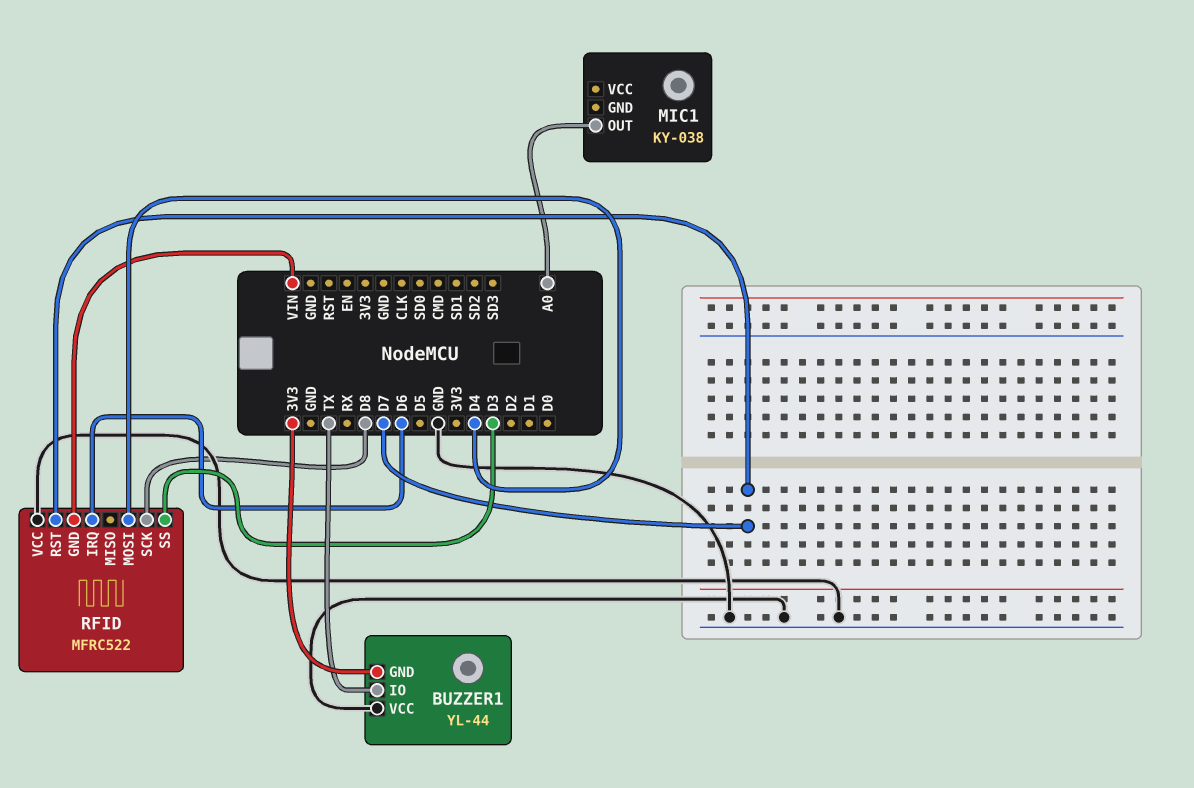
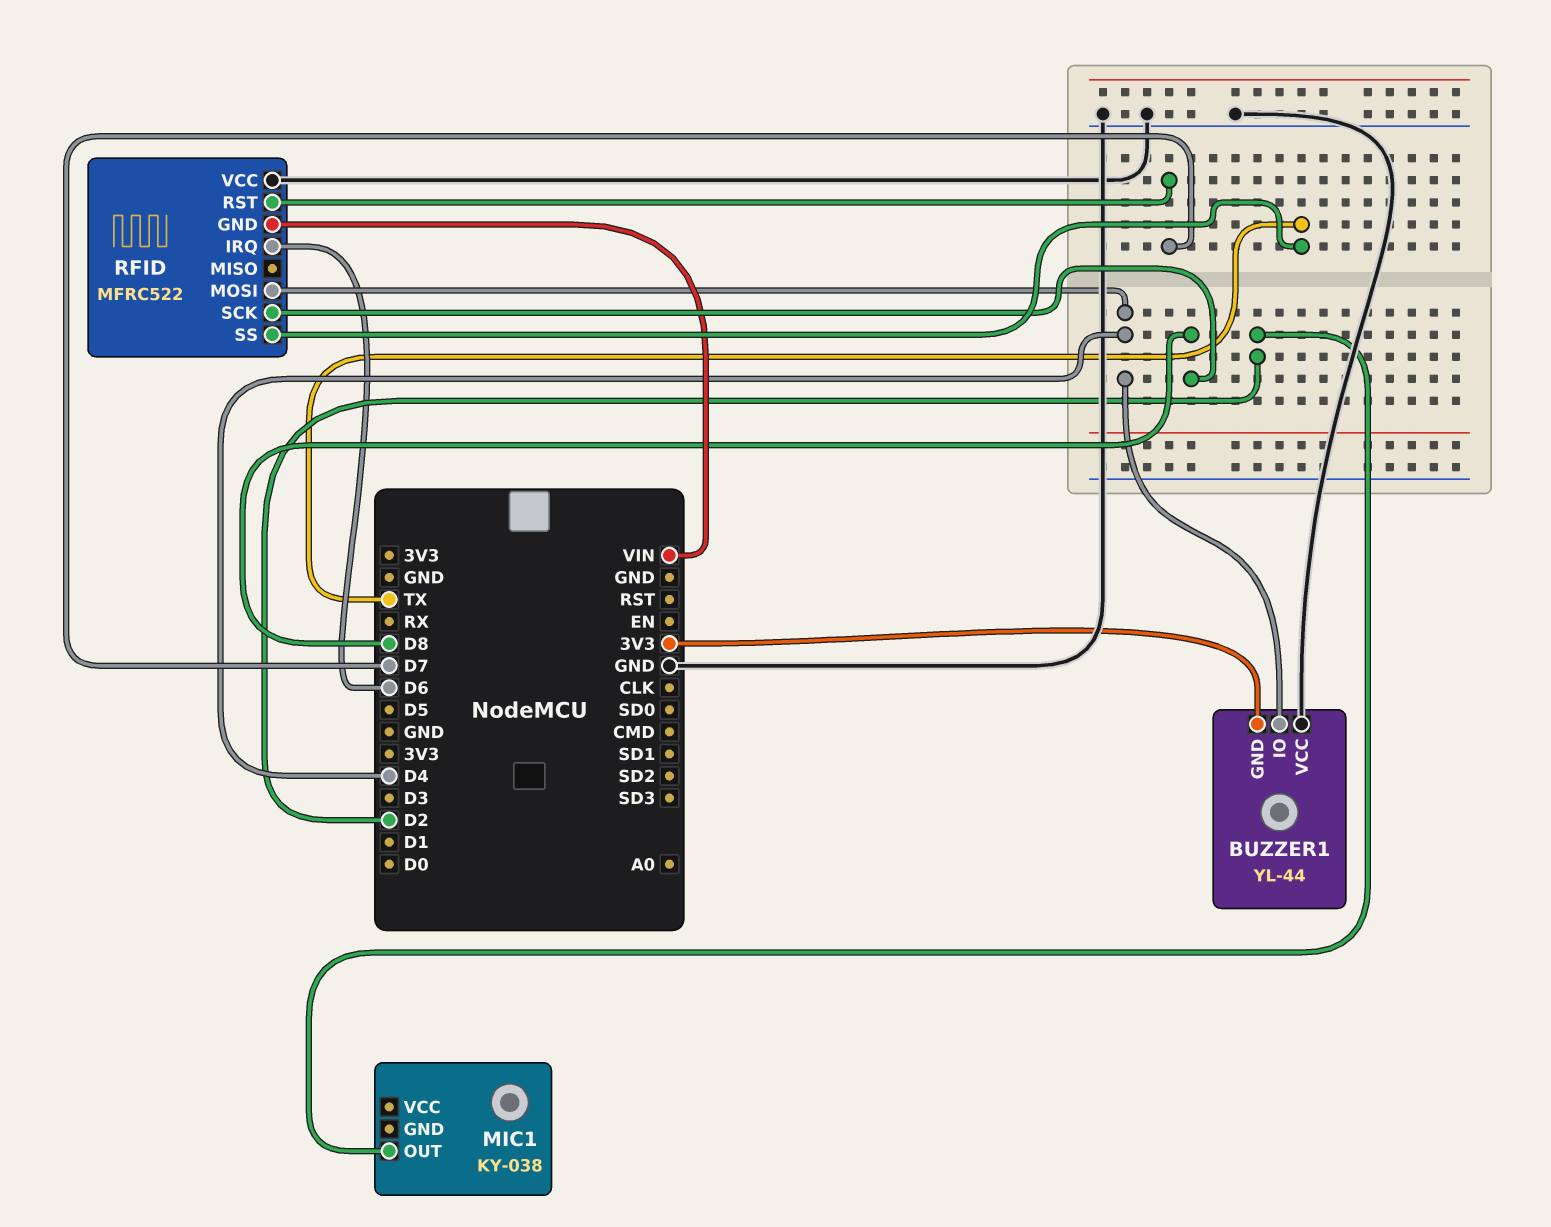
BUZZER1 pin IO: TX -> D4
MIC1 pin OUT: A0 -> D2
RFID pin SS: D3 -> TX

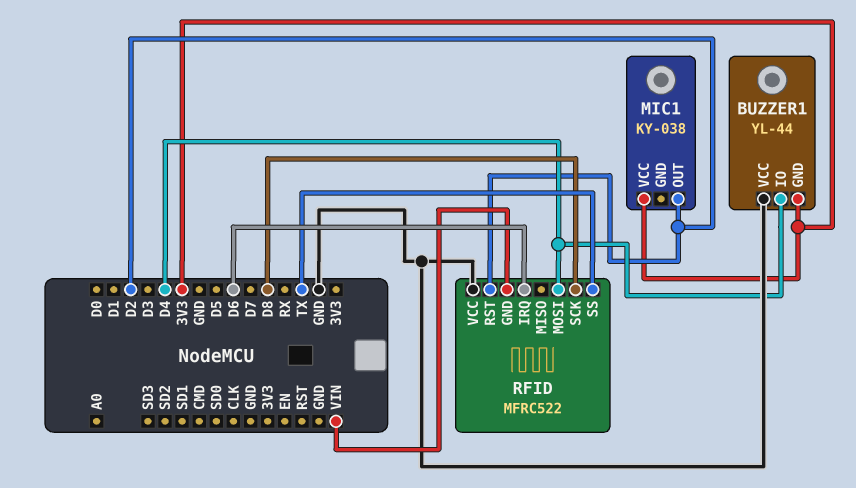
MIC1 pin VCC: none -> 3V3
RFID pin RST: D7 -> D2

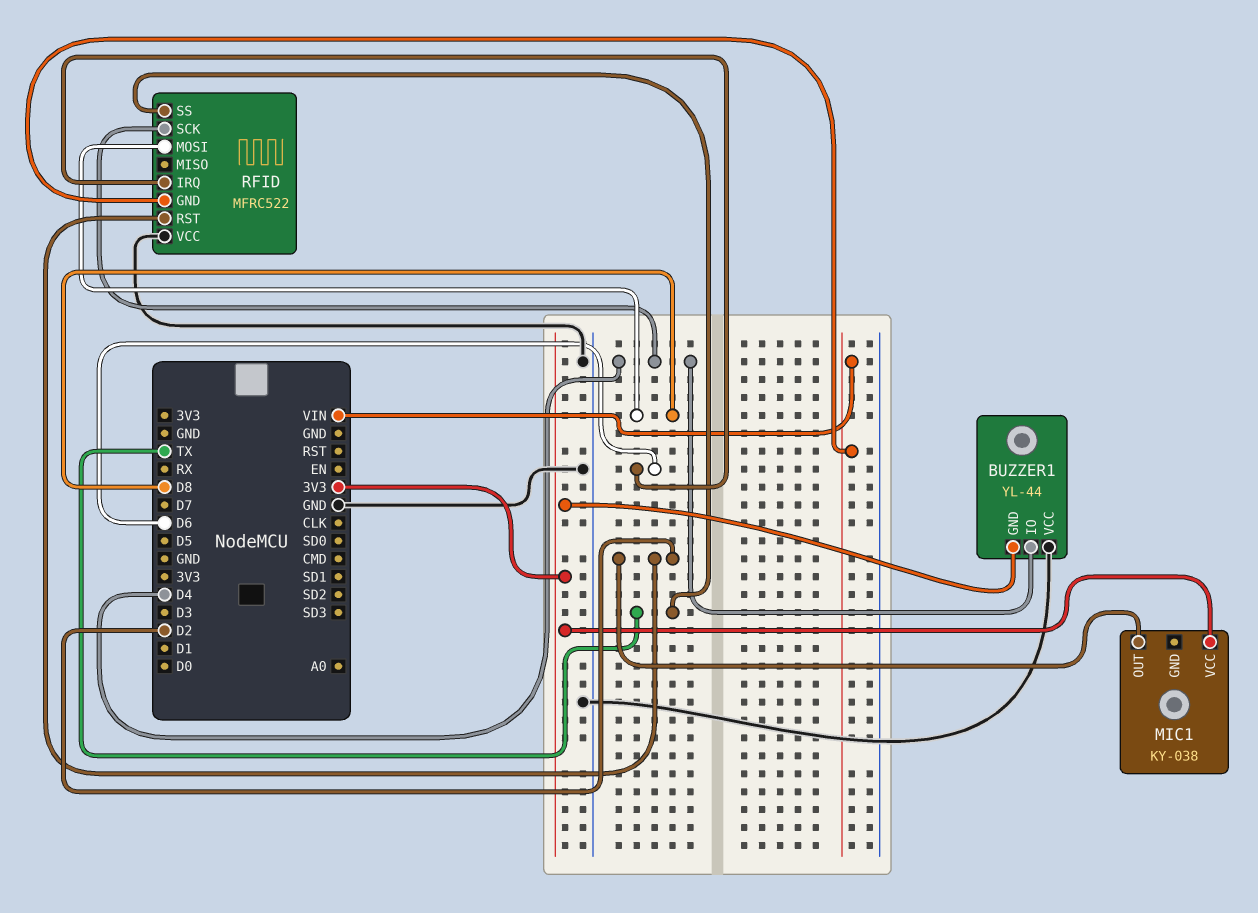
RFID pin MOSI: D4 -> D8
RFID pin SCK: D8 -> D4

